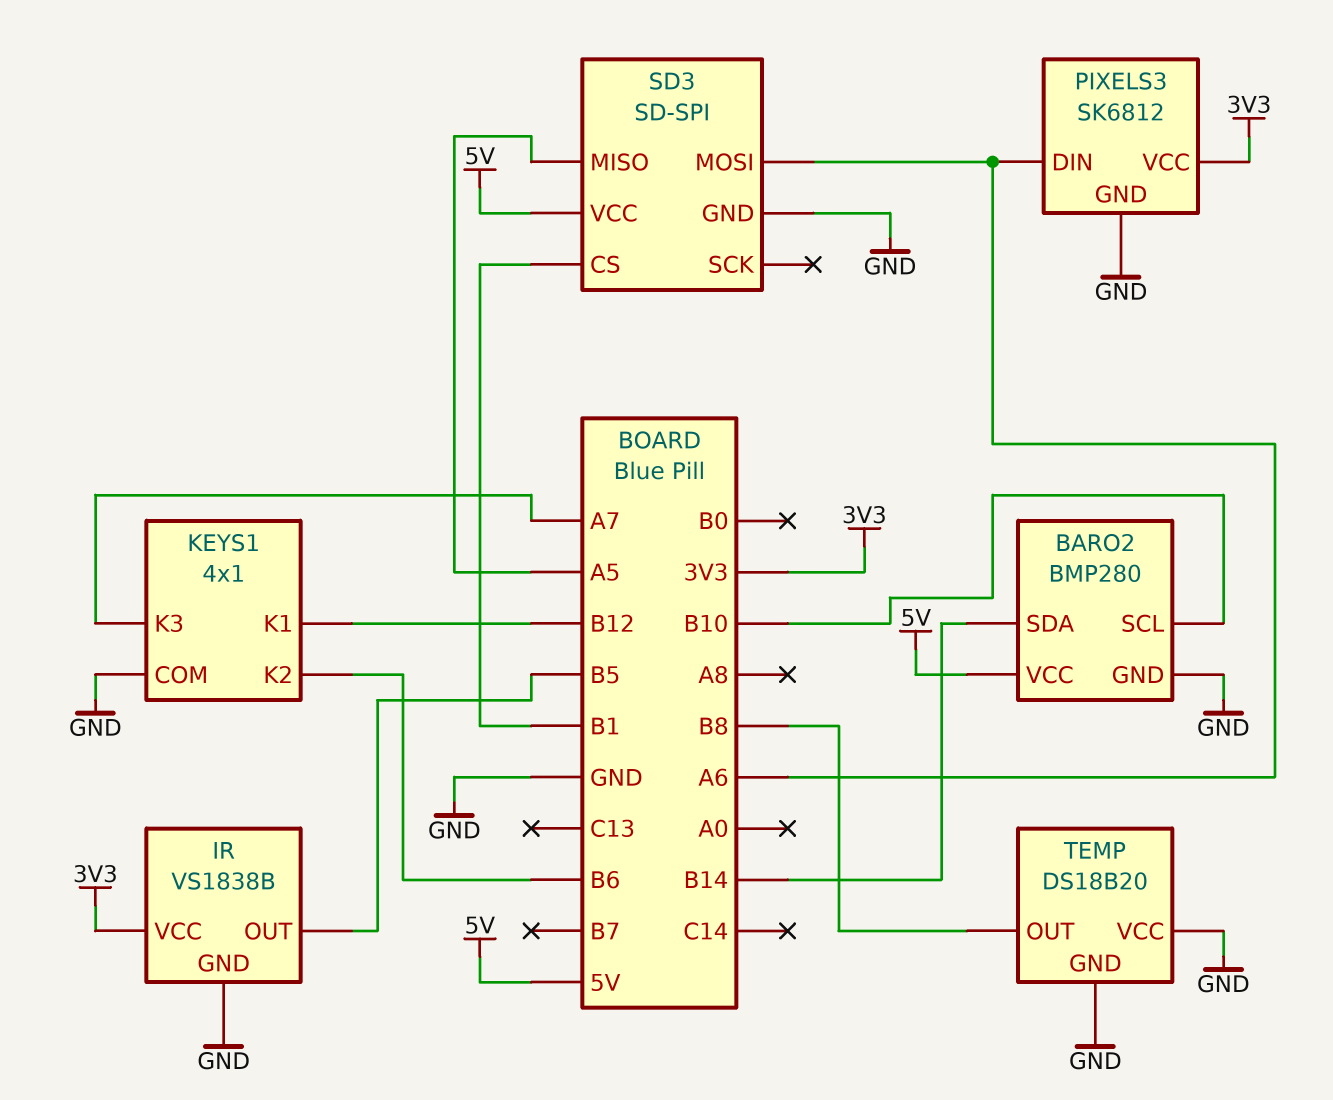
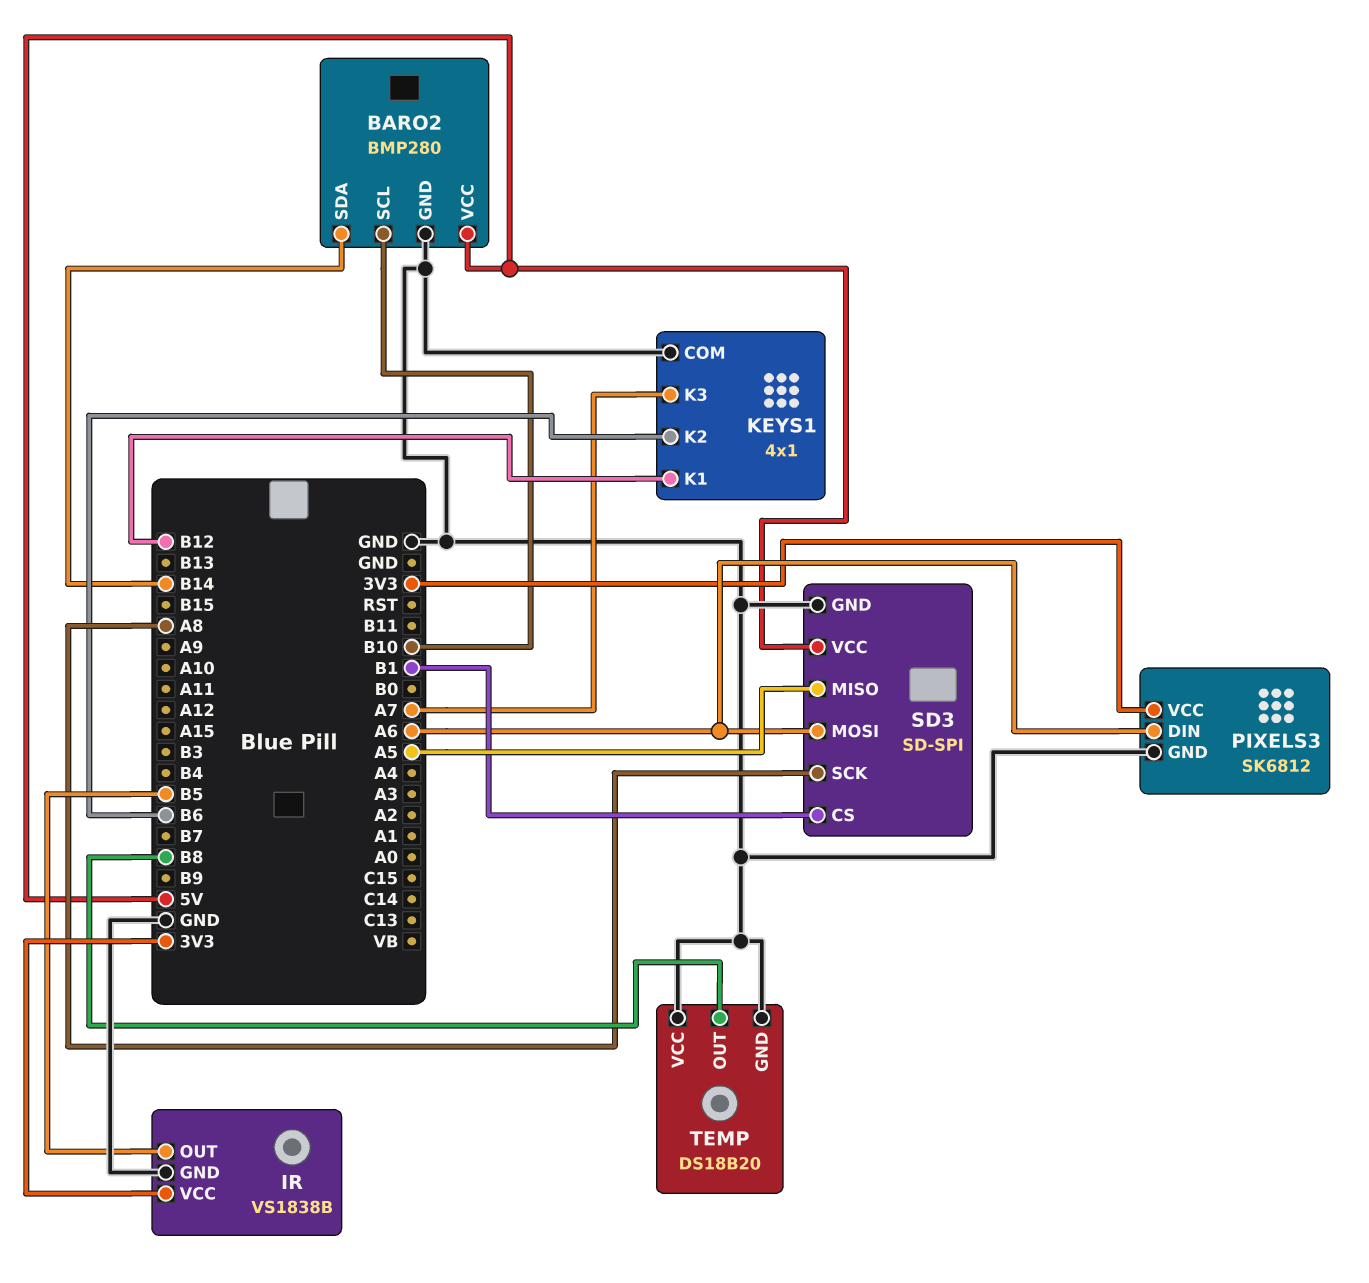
SD3 pin SCK: none -> A8

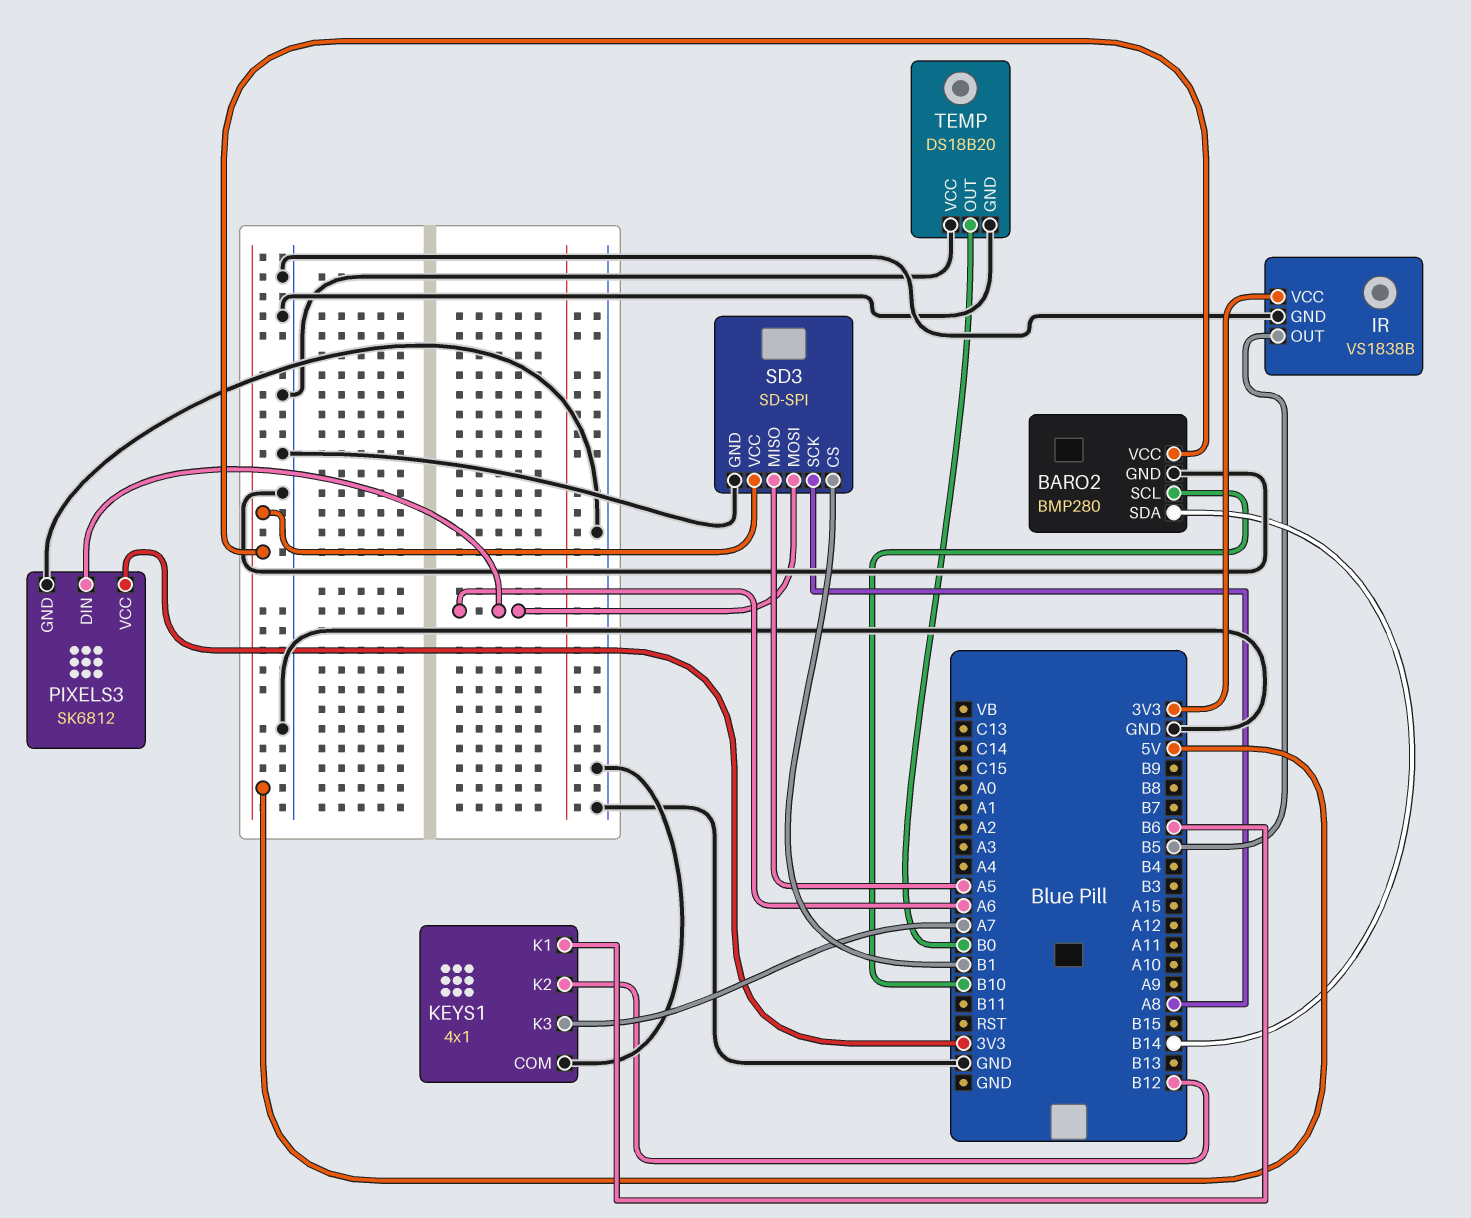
KEYS1 pin K1: B12 -> B6
KEYS1 pin K2: B6 -> B12
TEMP pin OUT: B8 -> B0

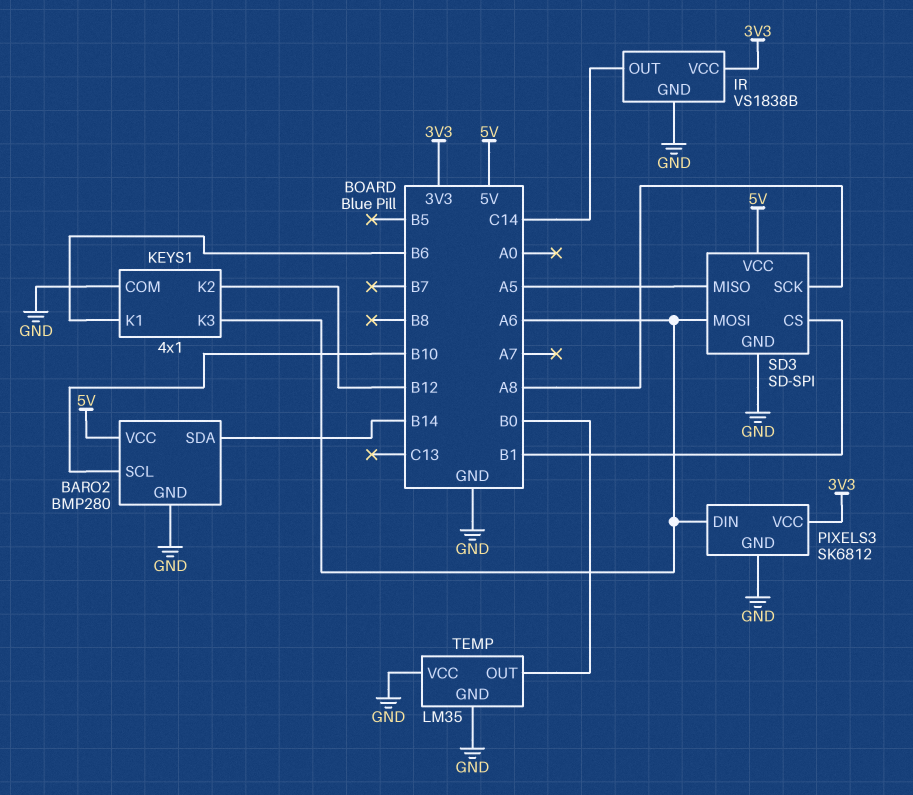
IR pin OUT: B5 -> C14
KEYS1 pin K3: A7 -> A6
TEMP: DS18B20 -> LM35

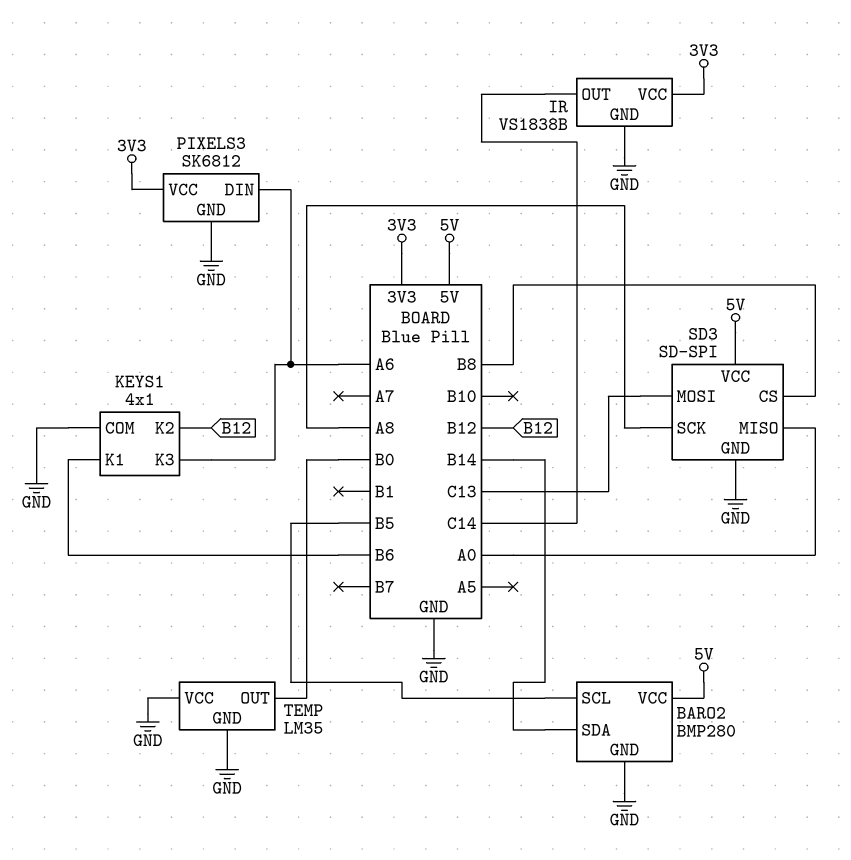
BARO2 pin SCL: B10 -> B5
SD3 pin CS: B1 -> B8
SD3 pin MISO: A5 -> A0
SD3 pin MOSI: A6 -> C13

